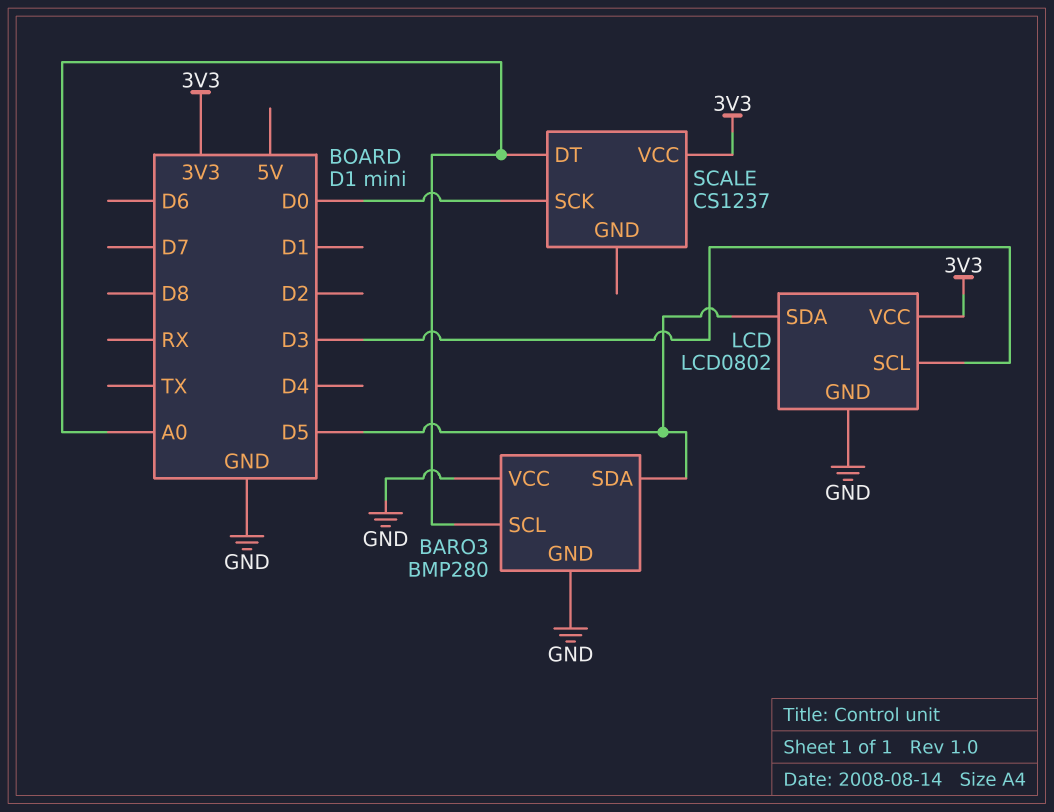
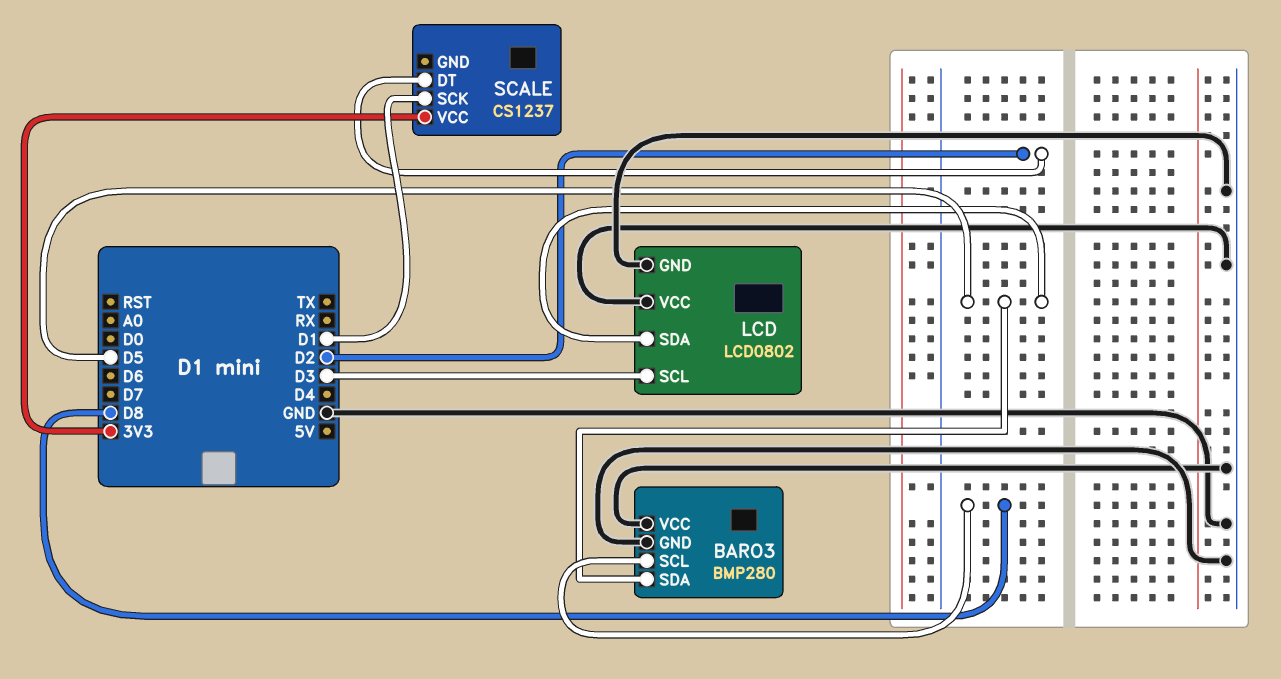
BARO3 pin SCL: A0 -> D8
LCD pin VCC: 3V3 -> GND
SCALE pin DT: A0 -> D2
SCALE pin SCK: D0 -> D1

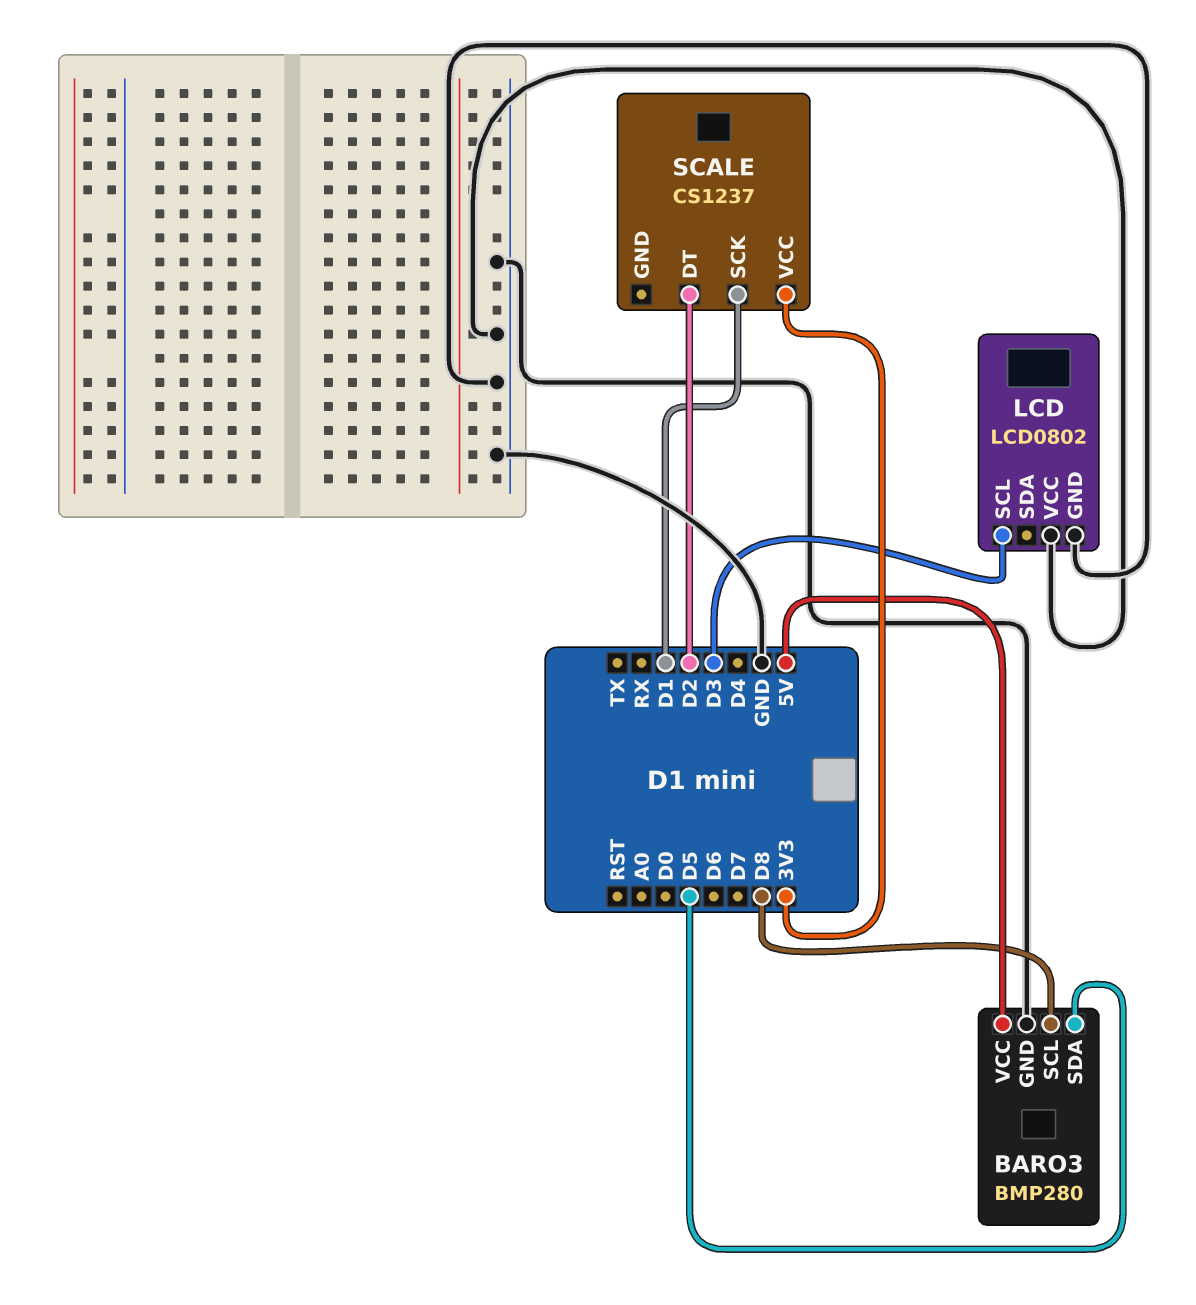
BARO3 pin VCC: GND -> 5V
LCD pin SDA: D5 -> none

